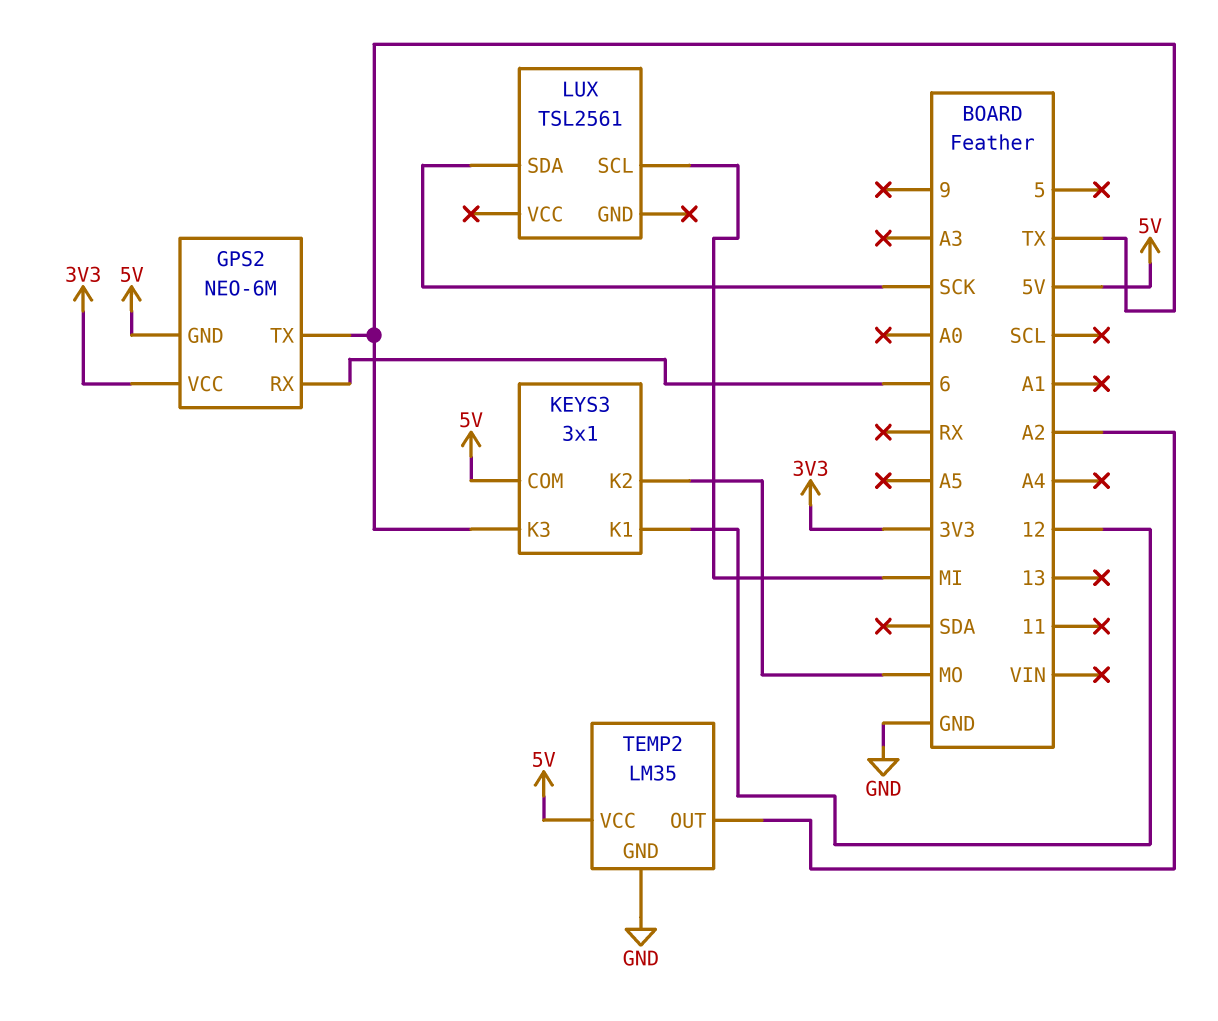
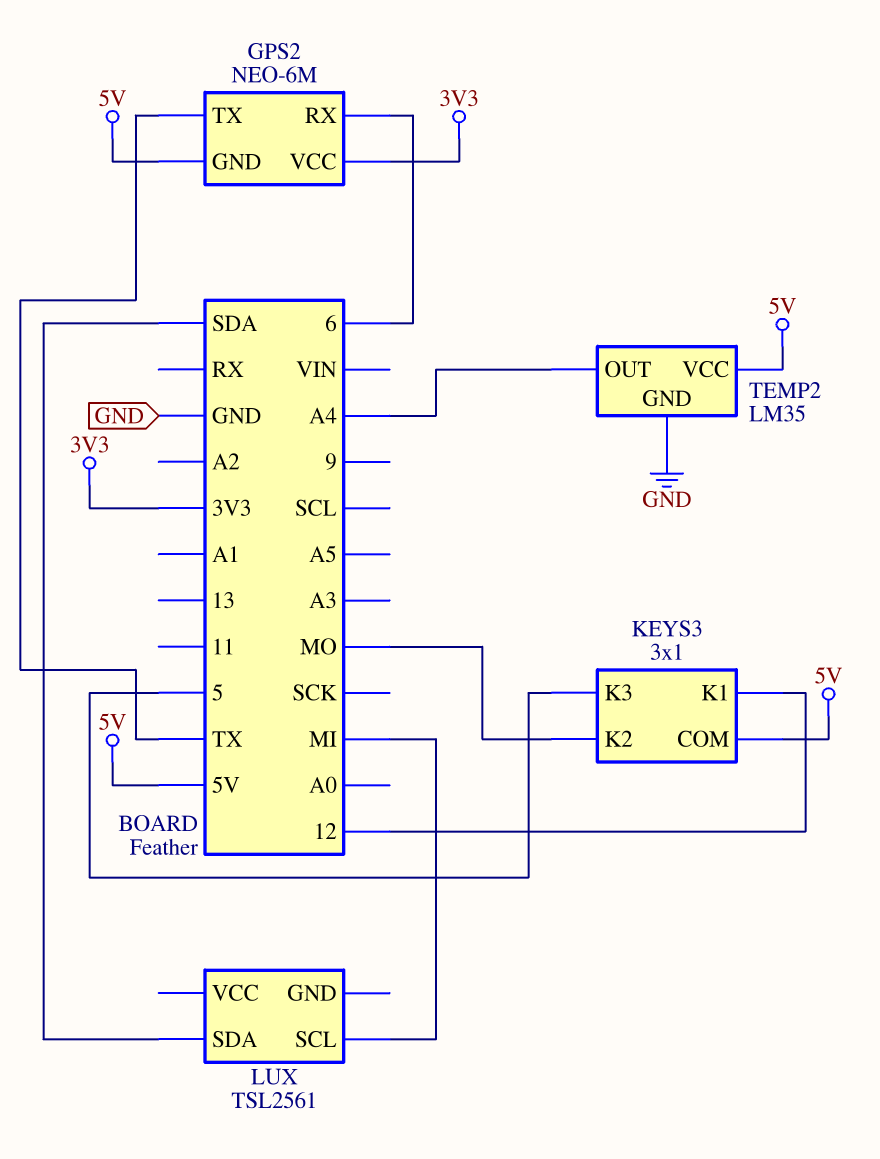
KEYS3 pin K3: TX -> 5
LUX pin SDA: SCK -> SDA
TEMP2 pin OUT: A2 -> A4

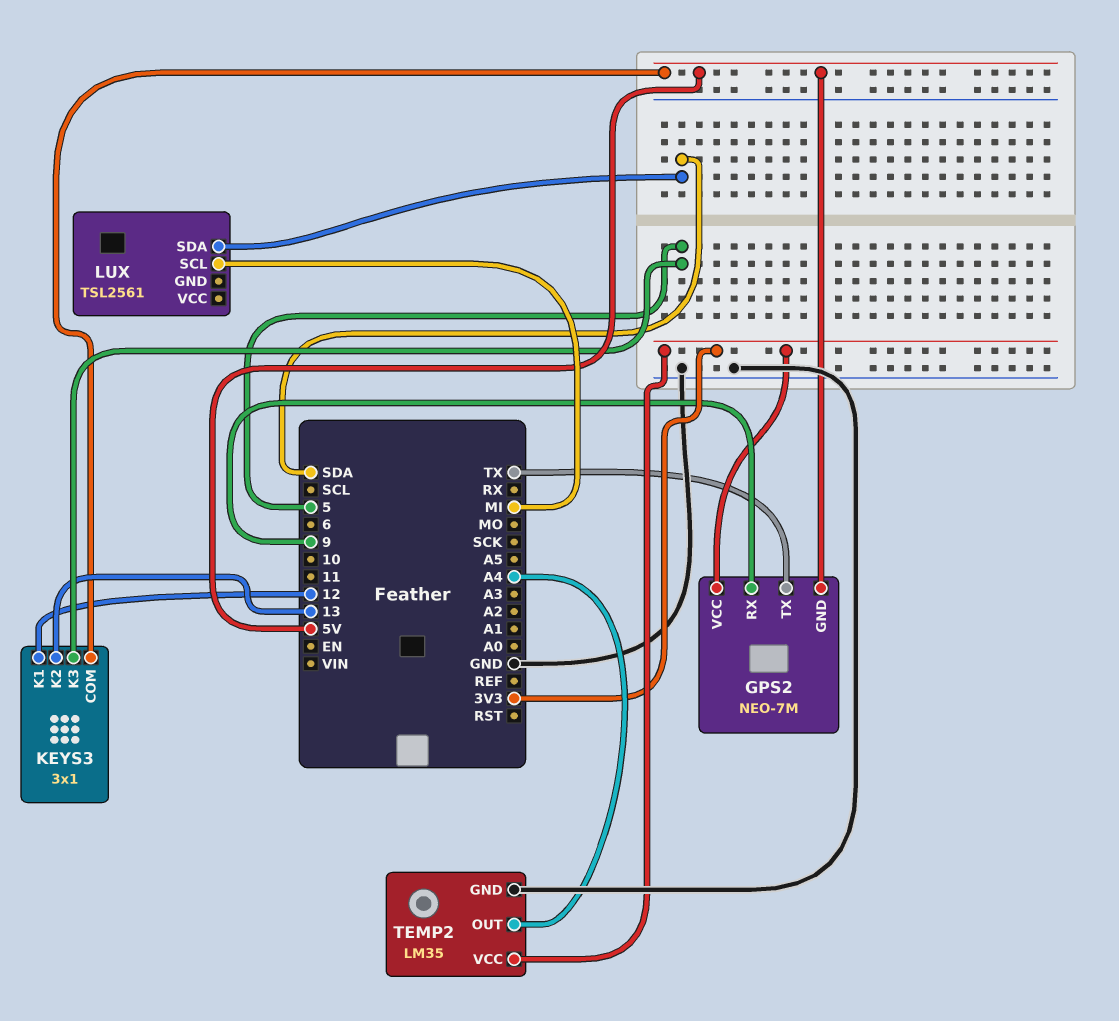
GPS2: NEO-6M -> NEO-7M
GPS2 pin RX: 6 -> 9
KEYS3 pin K2: MO -> 13
TEMP2 pin VCC: 5V -> 3V3

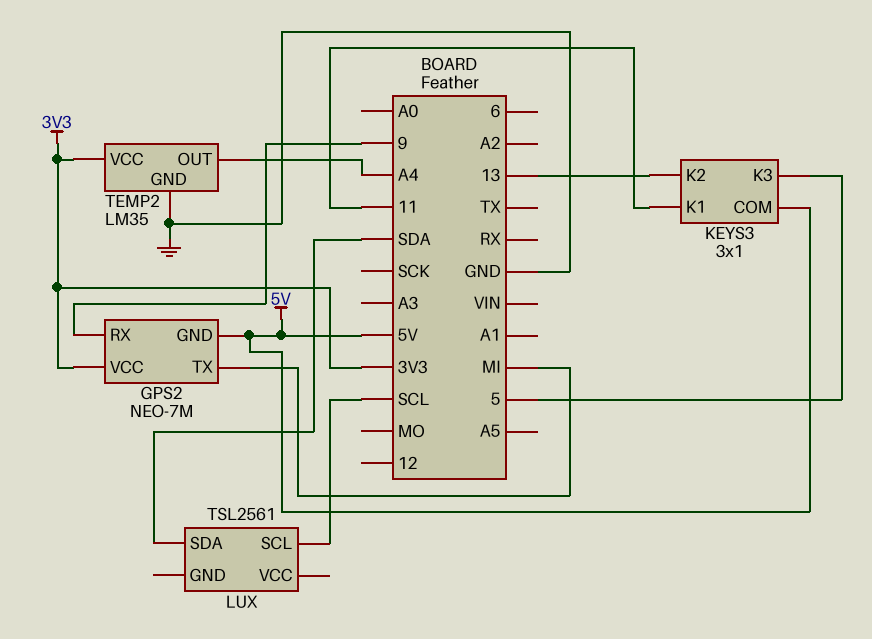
GPS2 pin TX: TX -> MI
KEYS3 pin K1: 12 -> 11
LUX pin SCL: MI -> SCL

